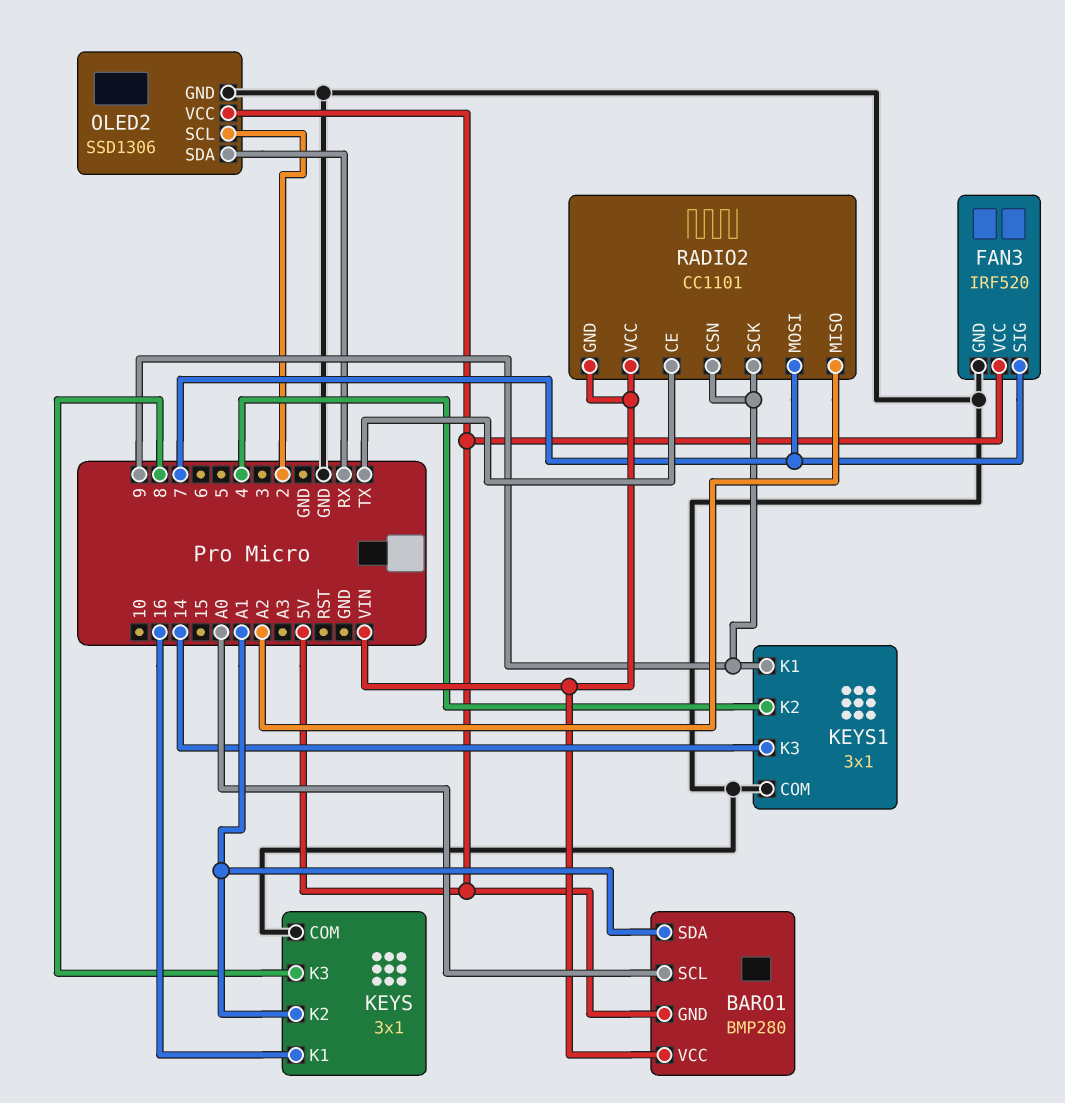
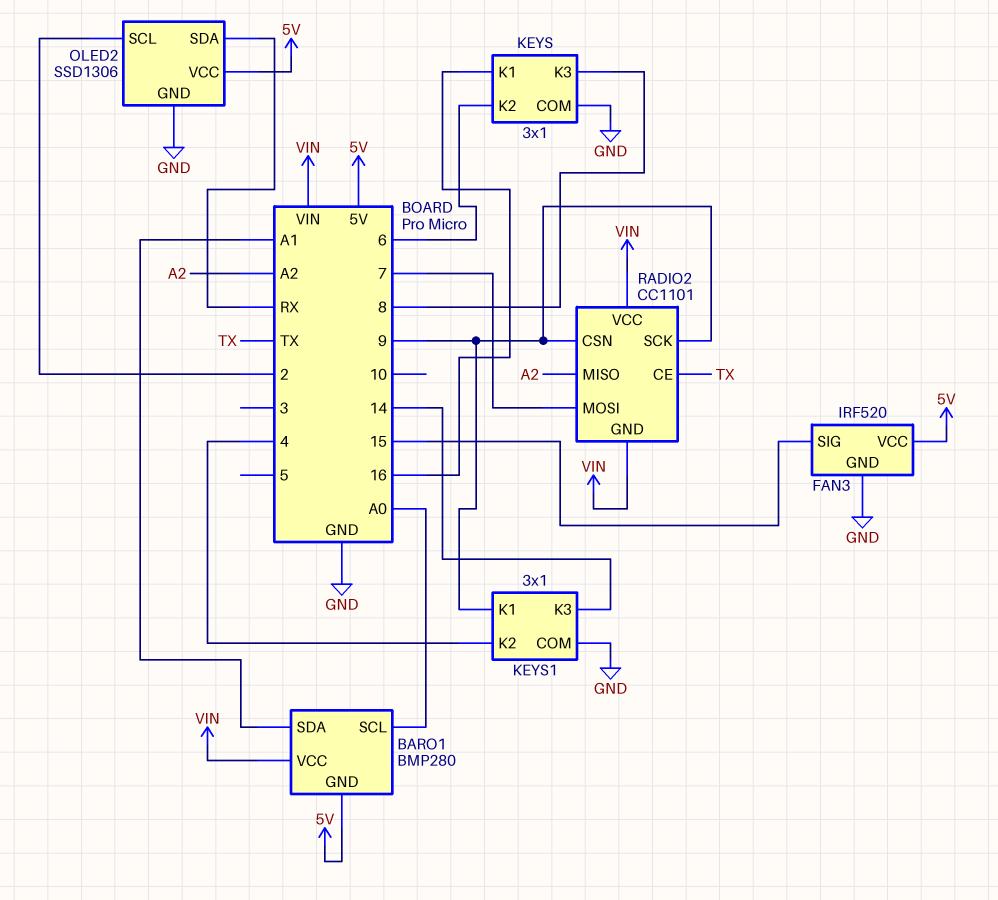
FAN3 pin SIG: 7 -> 15
KEYS pin K2: A1 -> 6

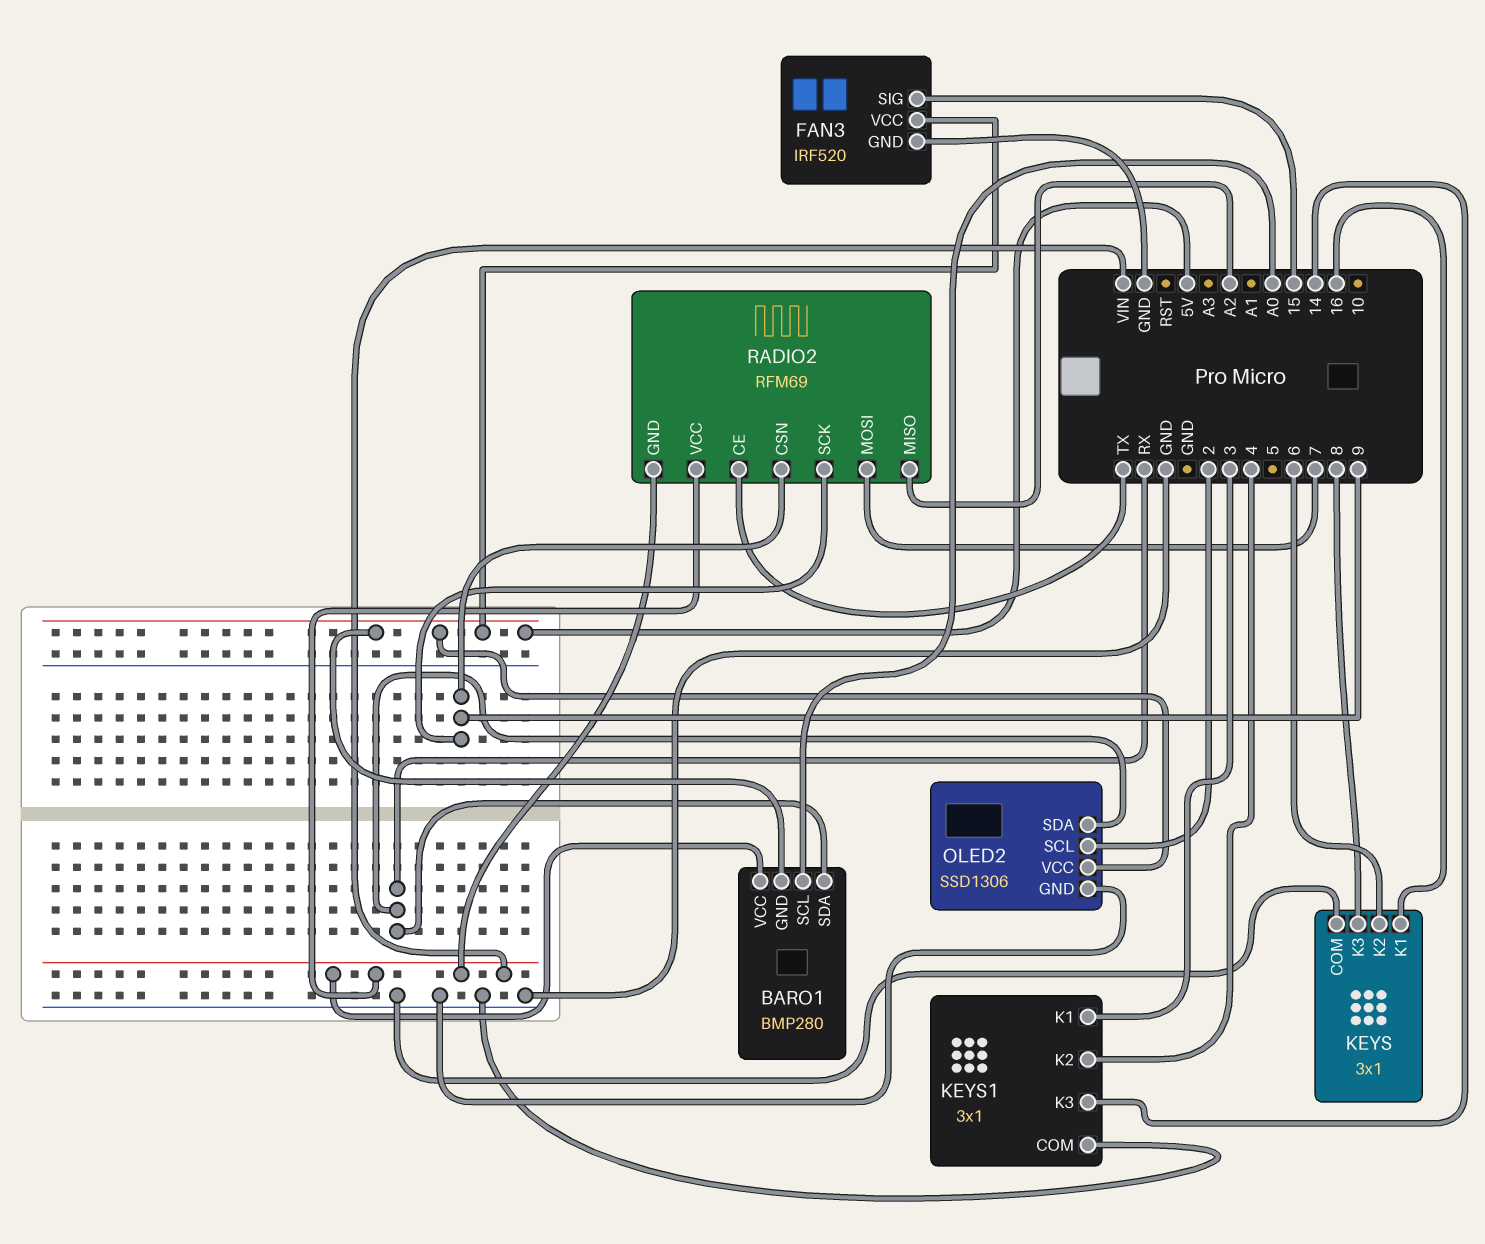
BARO1 pin SDA: A1 -> RX
KEYS1 pin K1: 9 -> 3
RADIO2: CC1101 -> RFM69

